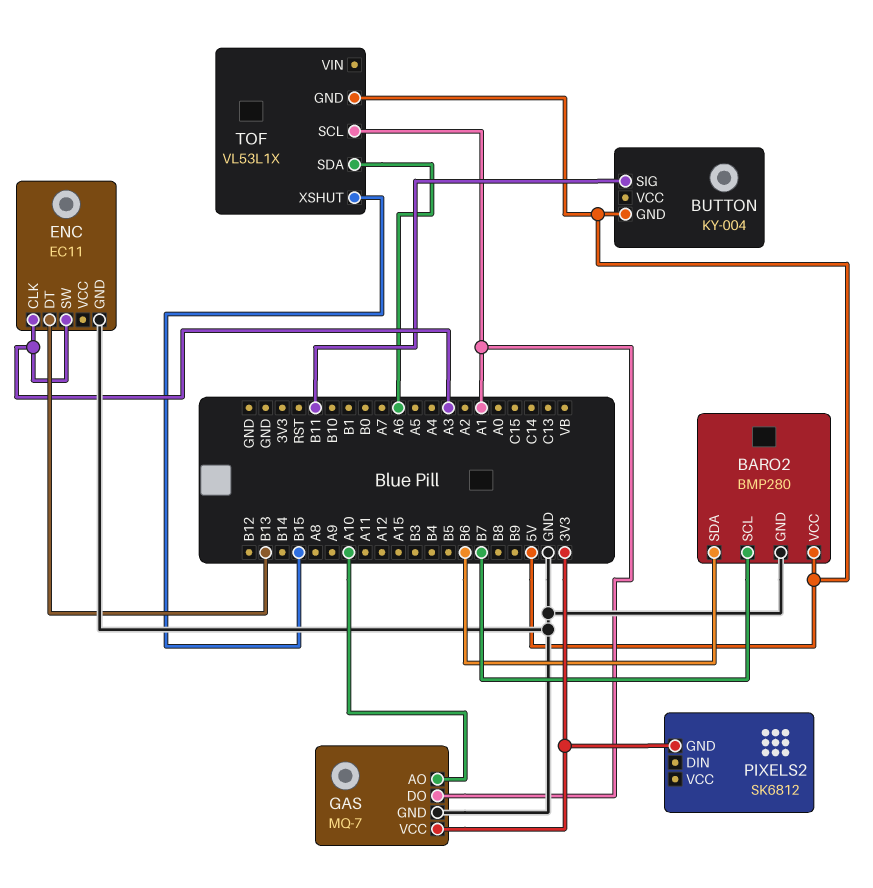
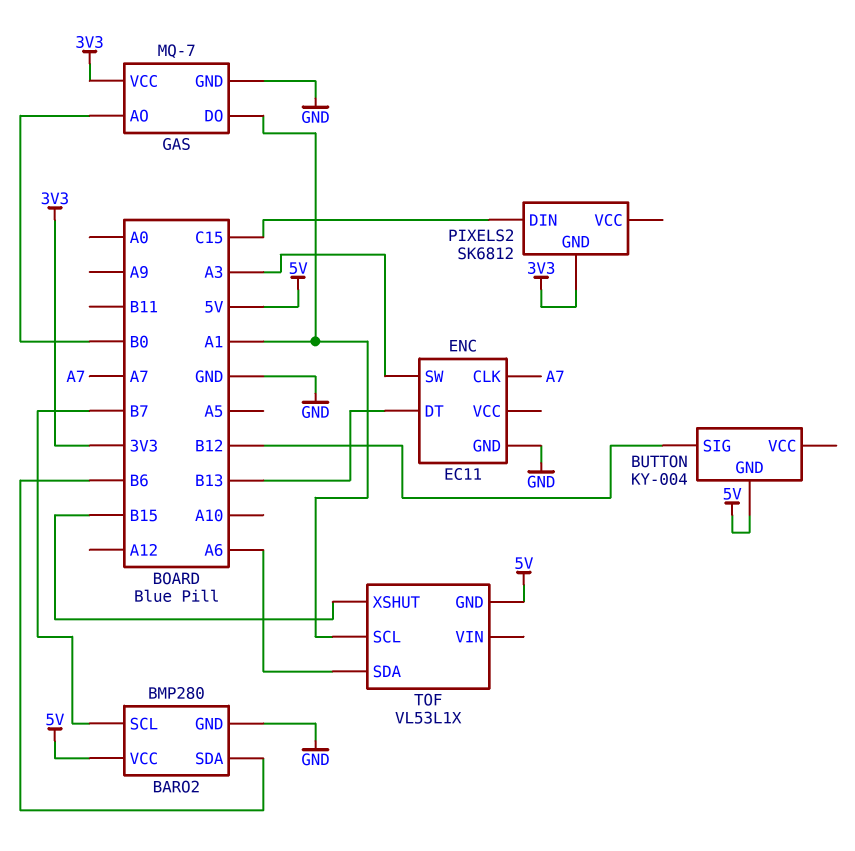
BUTTON pin SIG: B11 -> B12
ENC pin CLK: A3 -> A7
GAS pin AO: A10 -> B0
PIXELS2 pin DIN: none -> C15

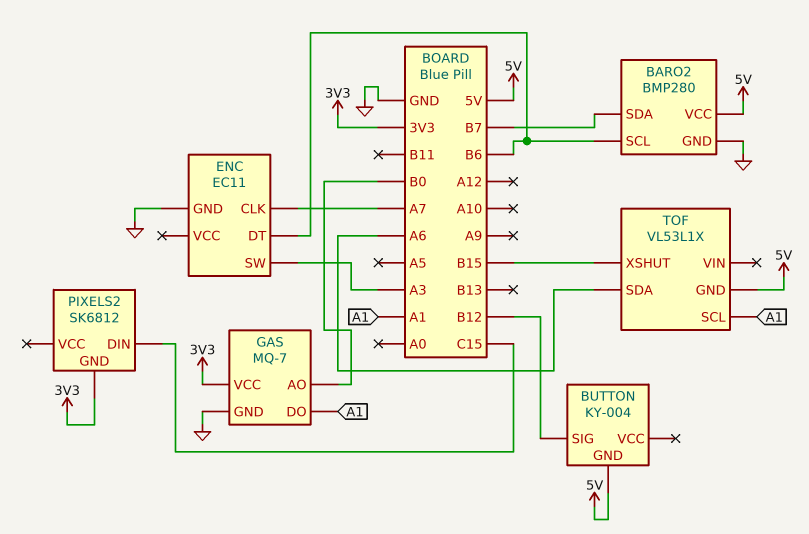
BARO2 pin SCL: B7 -> B6
BARO2 pin SDA: B6 -> B7
ENC pin DT: B13 -> B6

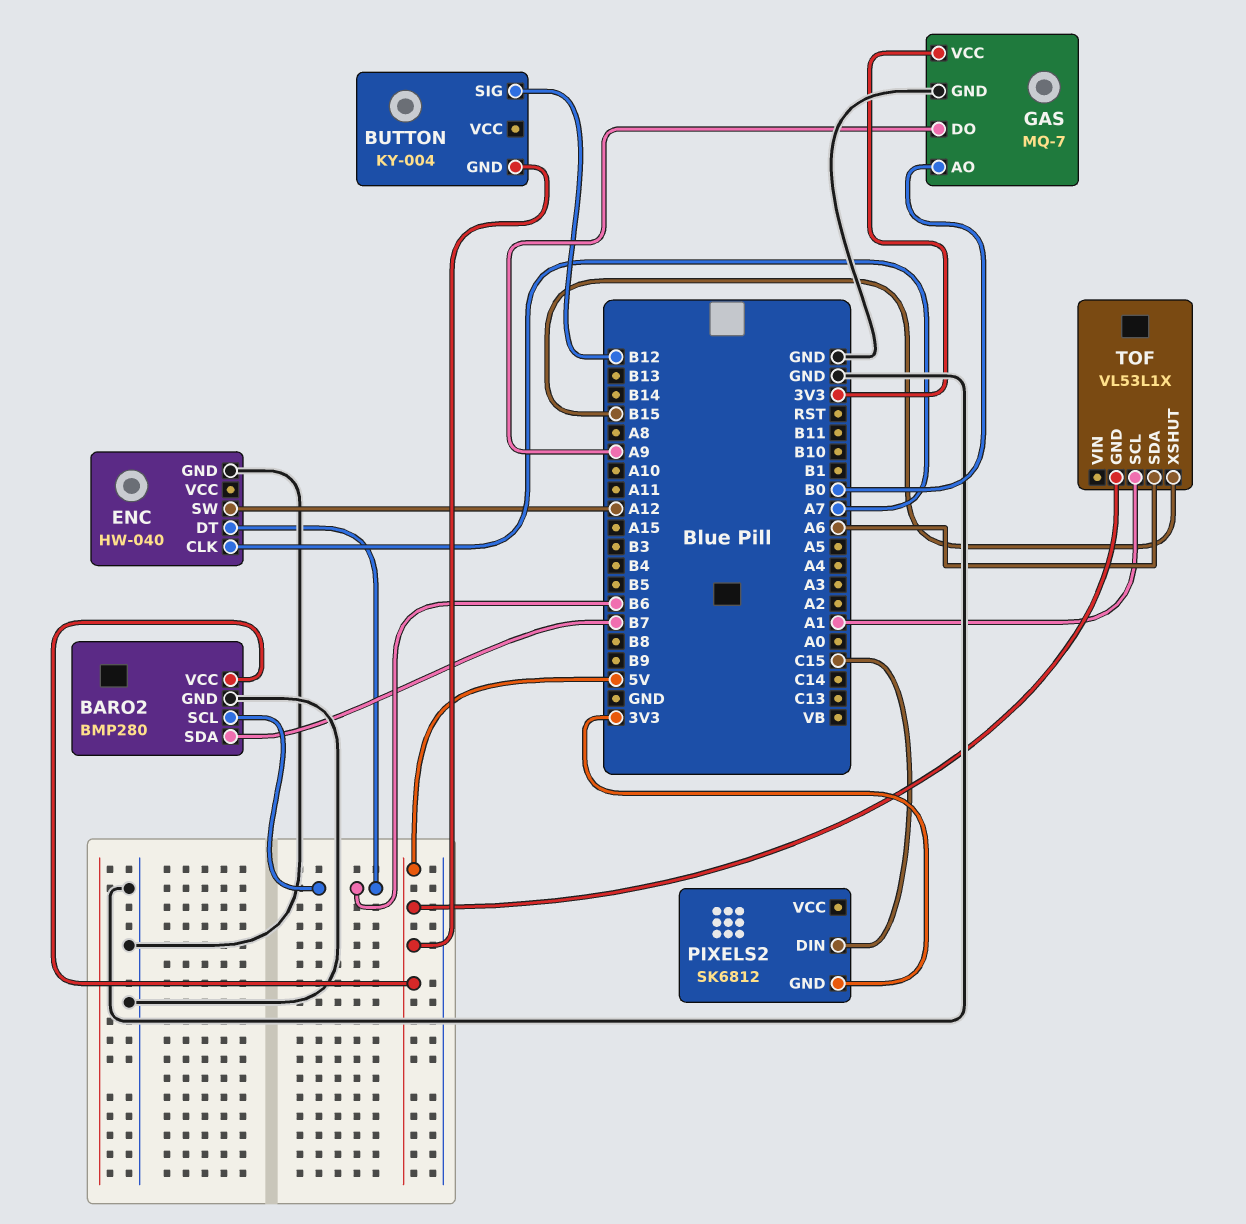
ENC: EC11 -> HW-040
ENC pin SW: A3 -> A12
GAS pin DO: A1 -> A9

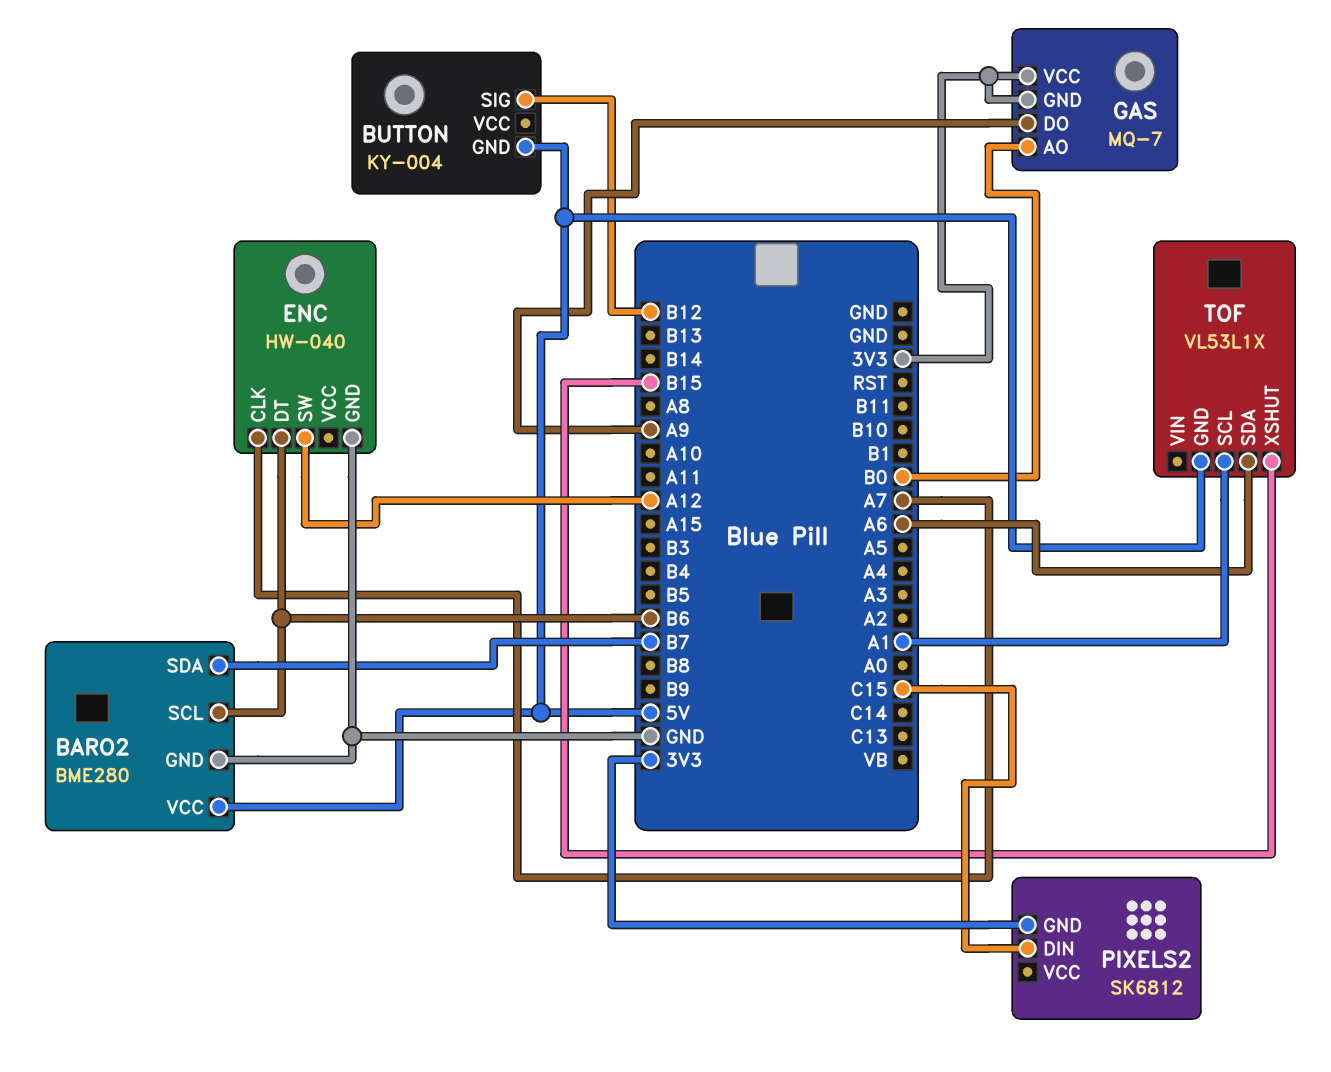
BARO2: BMP280 -> BME280
GAS pin GND: GND -> 3V3

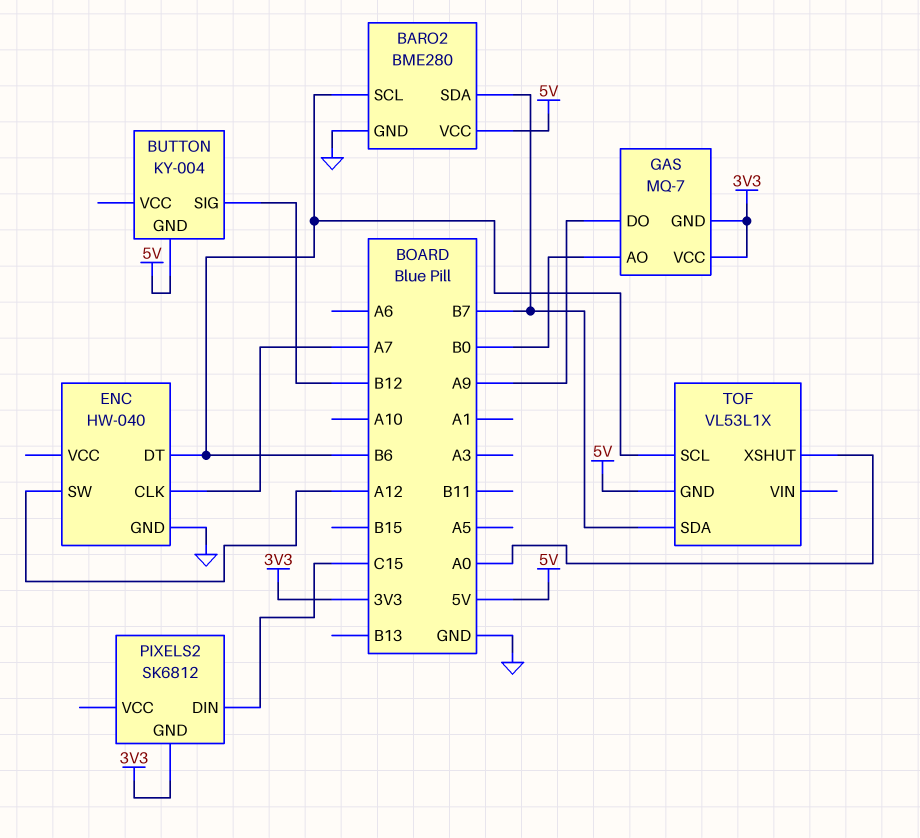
TOF pin SCL: A1 -> B6
TOF pin SDA: A6 -> B7
TOF pin XSHUT: B15 -> A0

